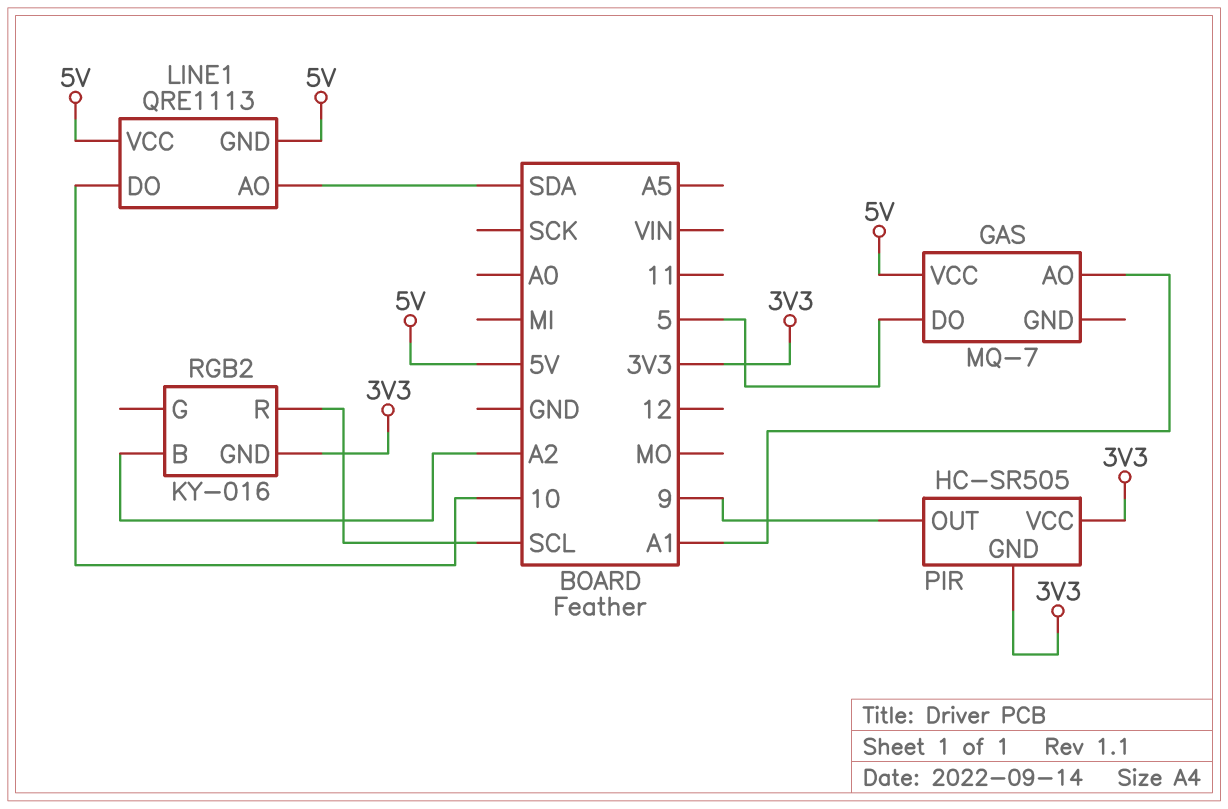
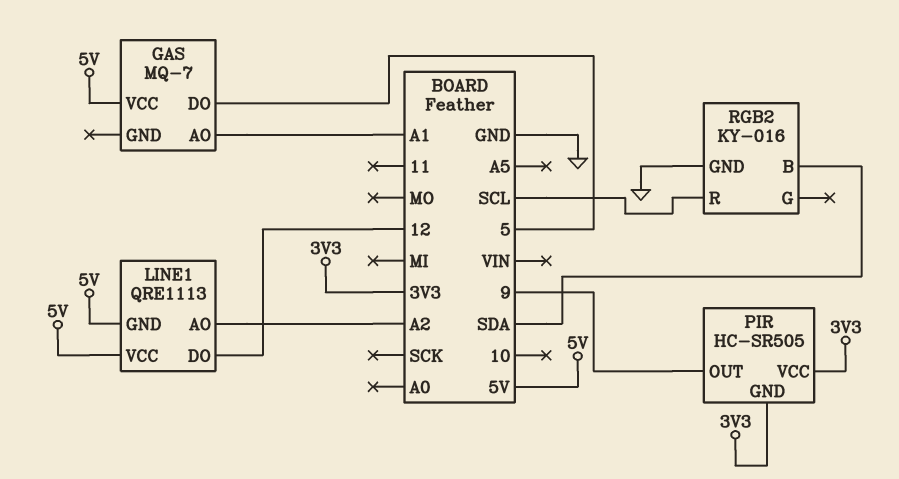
LINE1 pin AO: SDA -> A2
LINE1 pin DO: 10 -> 12
RGB2 pin B: A2 -> SDA
RGB2 pin GND: 3V3 -> GND

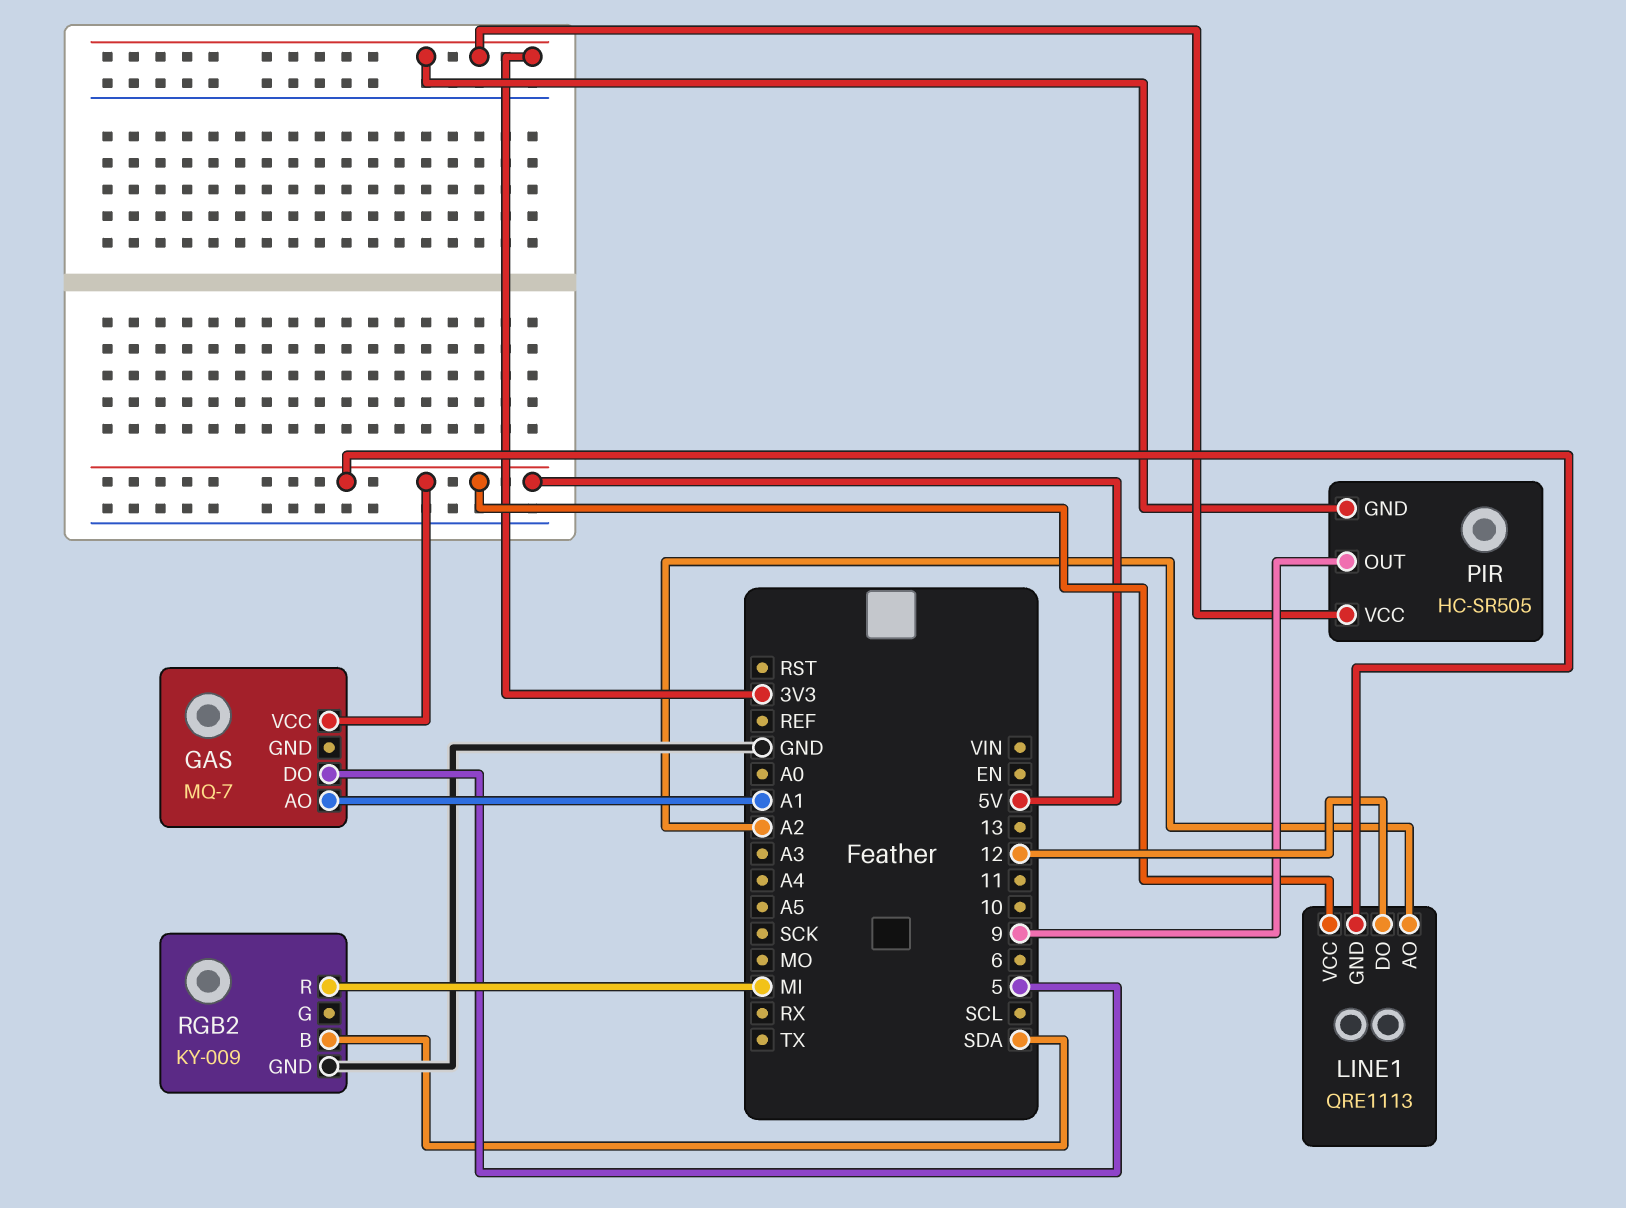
RGB2: KY-016 -> KY-009
RGB2 pin R: SCL -> MI

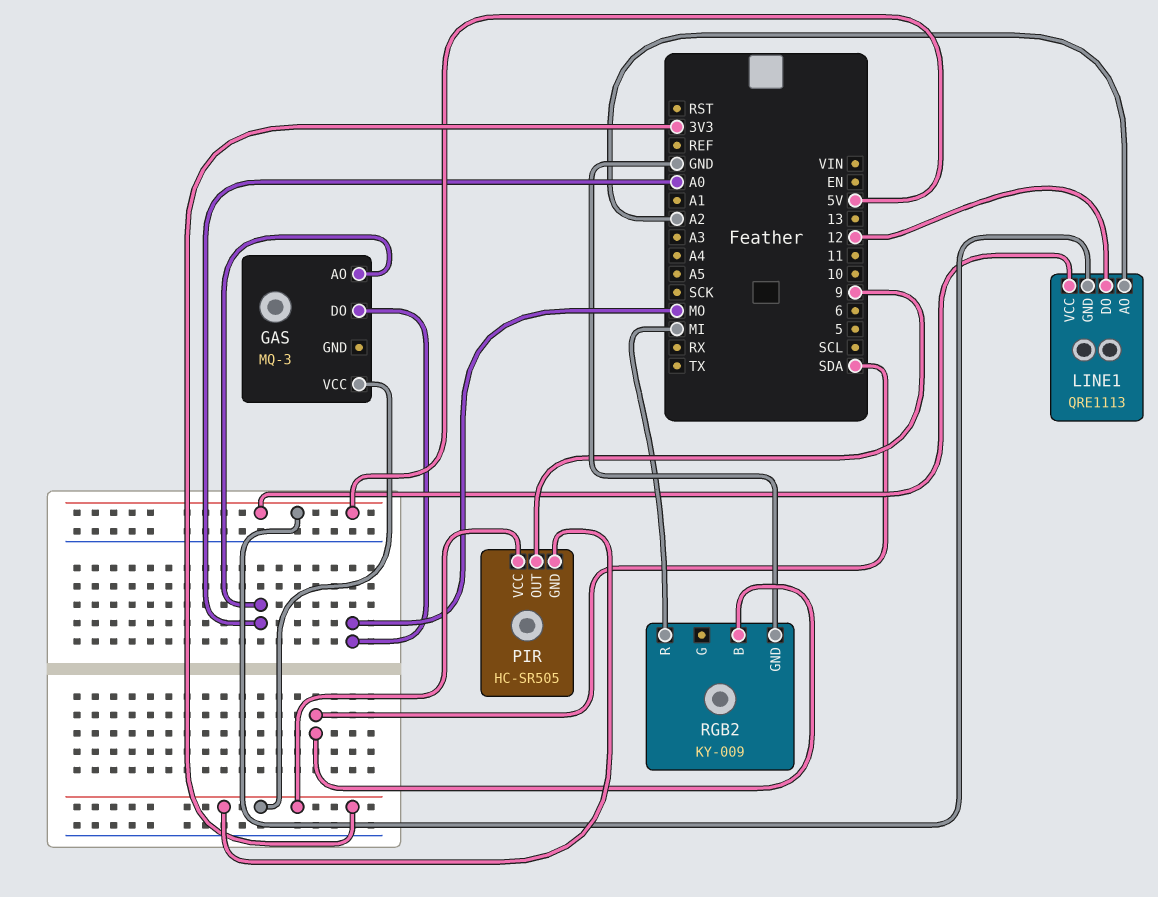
GAS: MQ-7 -> MQ-3
GAS pin AO: A1 -> A0
GAS pin DO: 5 -> MO
GAS pin VCC: 5V -> 3V3

